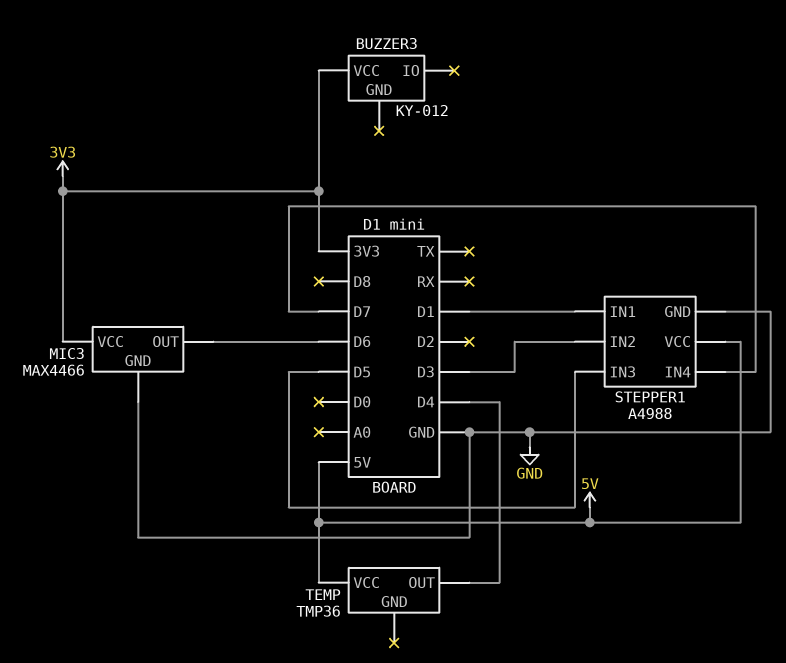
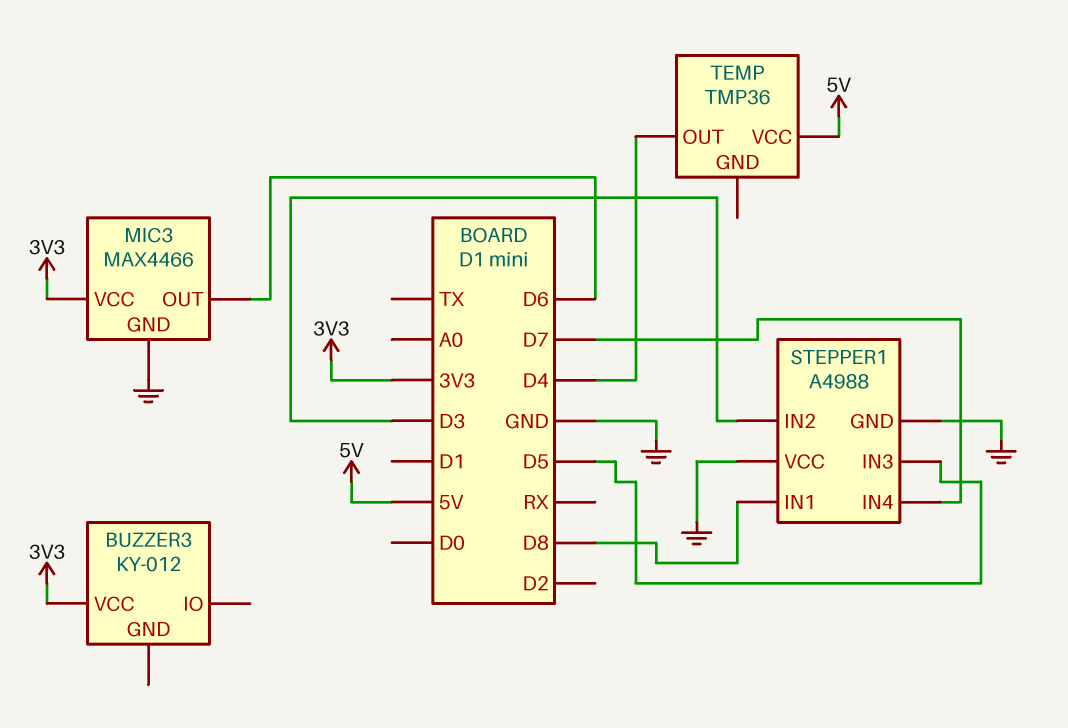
STEPPER1 pin IN1: D1 -> D8
STEPPER1 pin VCC: 5V -> GND

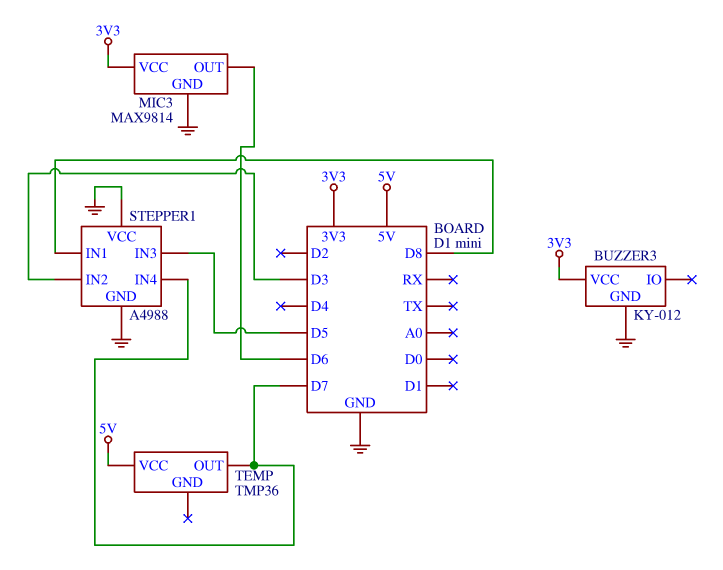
BUZZER3 pin GND: none -> GND
MIC3: MAX4466 -> MAX9814
TEMP pin OUT: D4 -> D7

